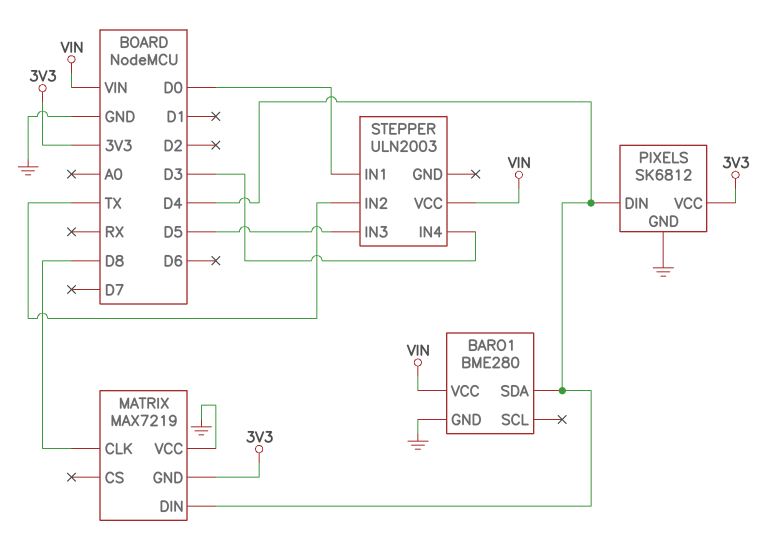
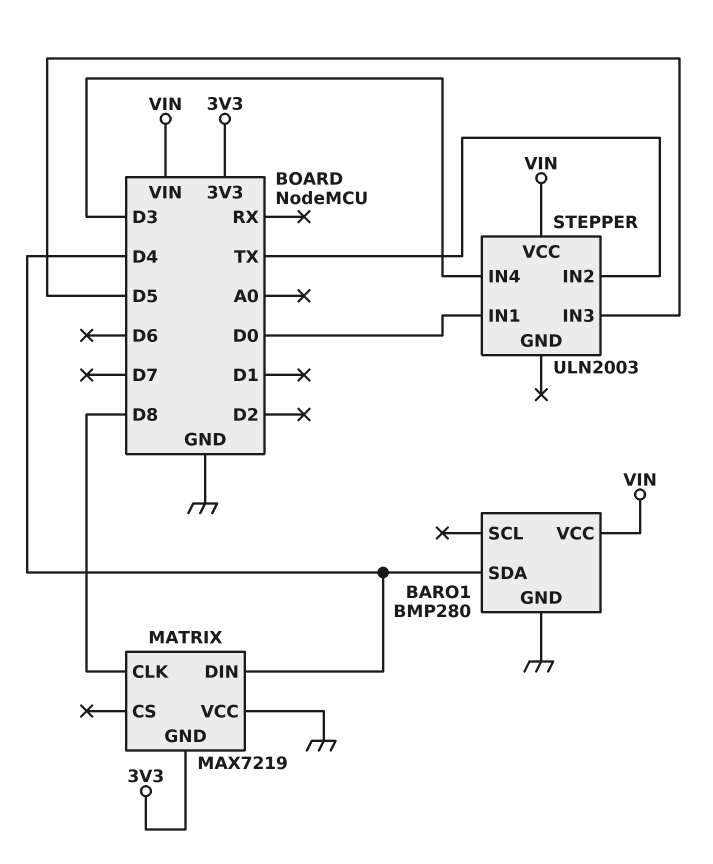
BARO1: BME280 -> BMP280
PIXELS: SK6812 -> none
PIXELS pin DIN: D4 -> none
PIXELS pin GND: GND -> none
PIXELS pin VCC: 3V3 -> none

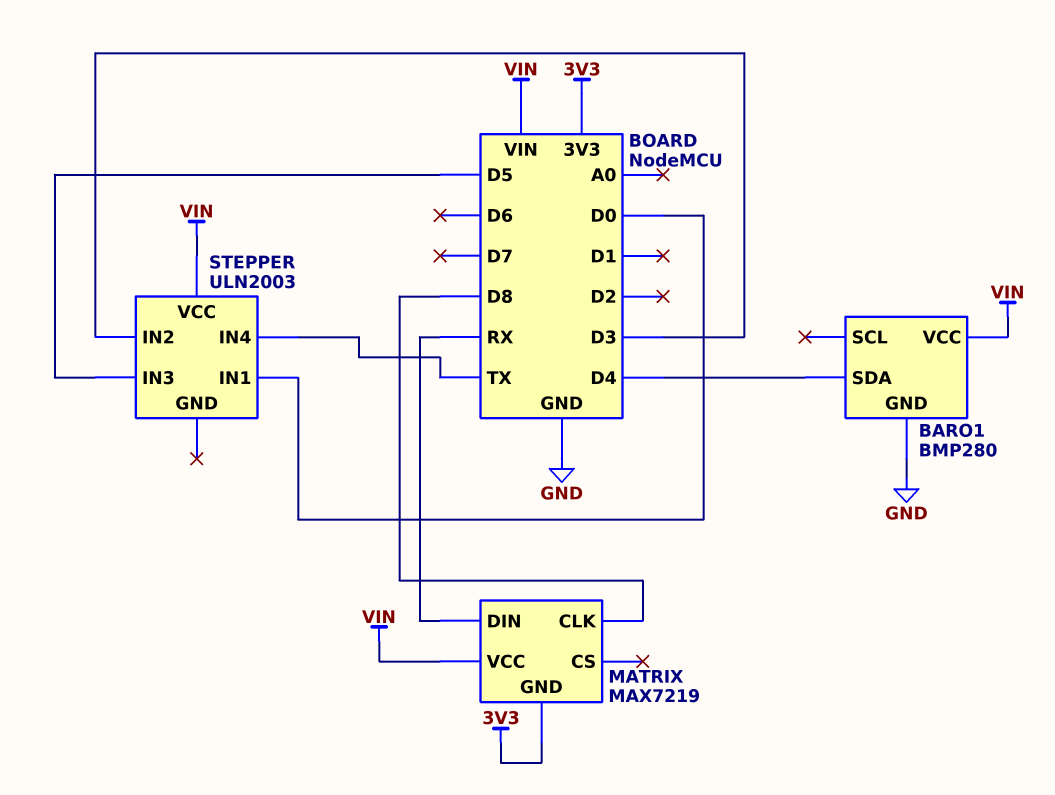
MATRIX pin DIN: D4 -> RX
MATRIX pin VCC: GND -> VIN
STEPPER pin IN2: TX -> D3
STEPPER pin IN4: D3 -> TX

